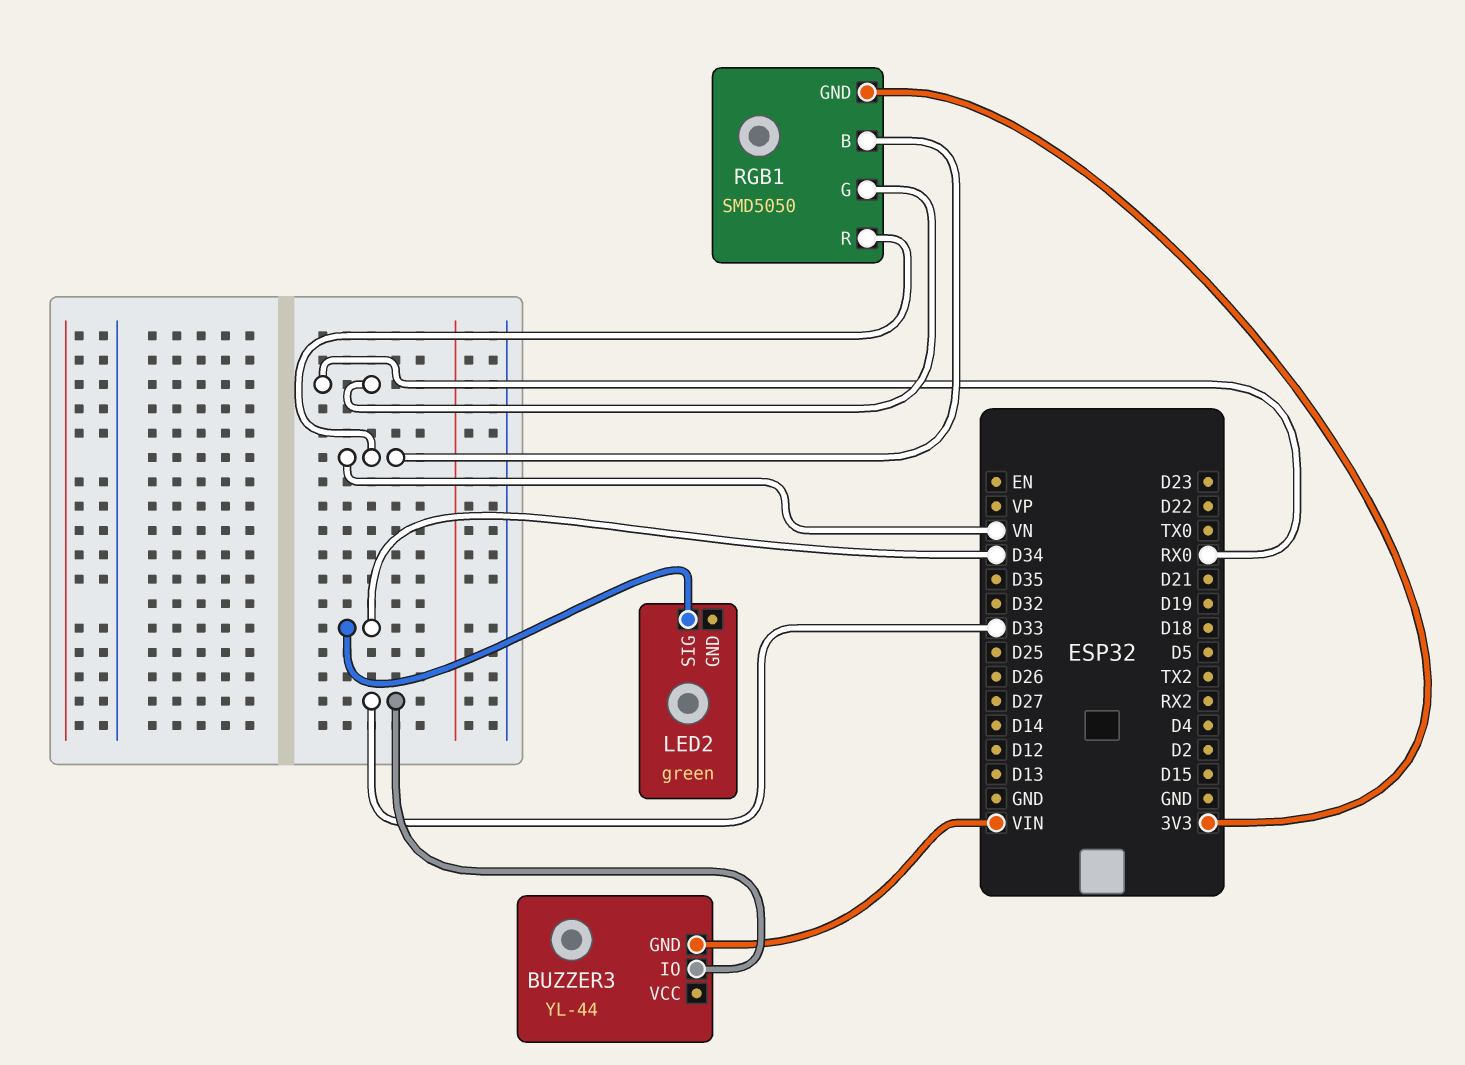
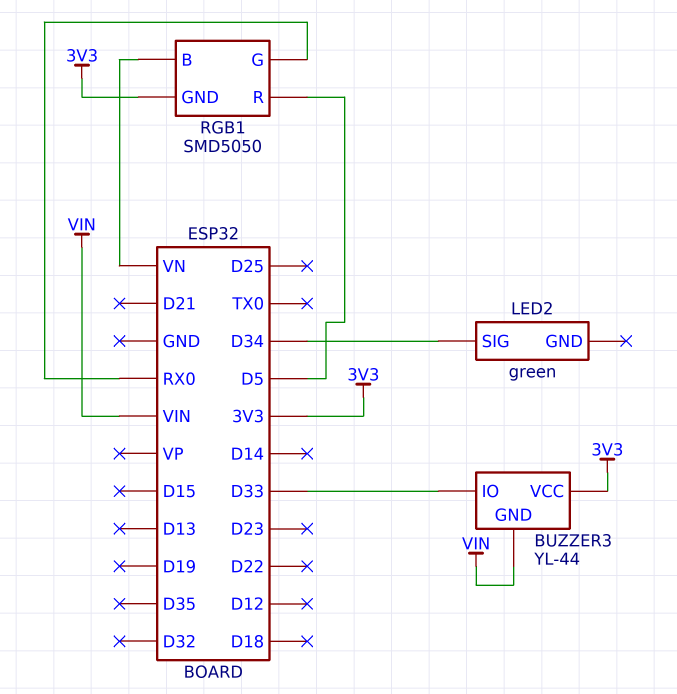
BUZZER3 pin VCC: none -> 3V3
RGB1 pin R: VN -> D5

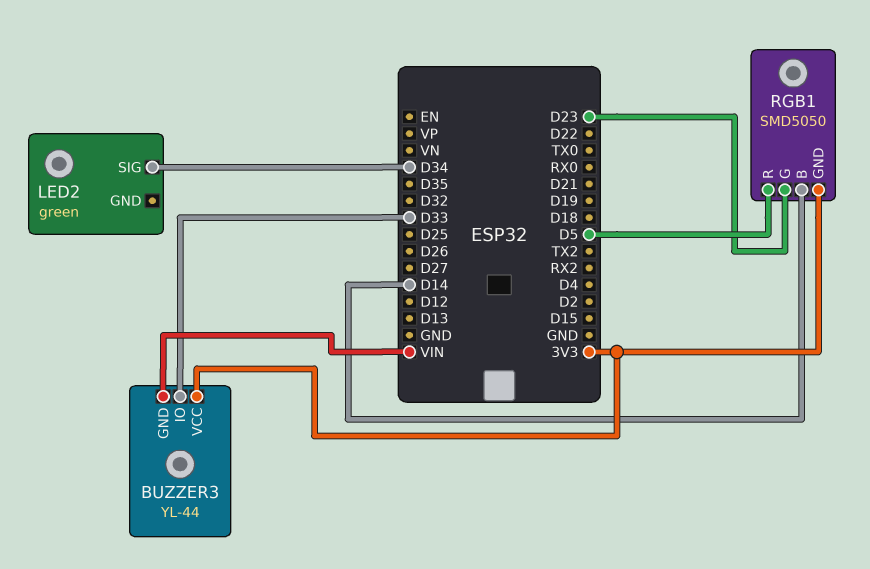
RGB1 pin B: VN -> D14
RGB1 pin G: RX0 -> D23

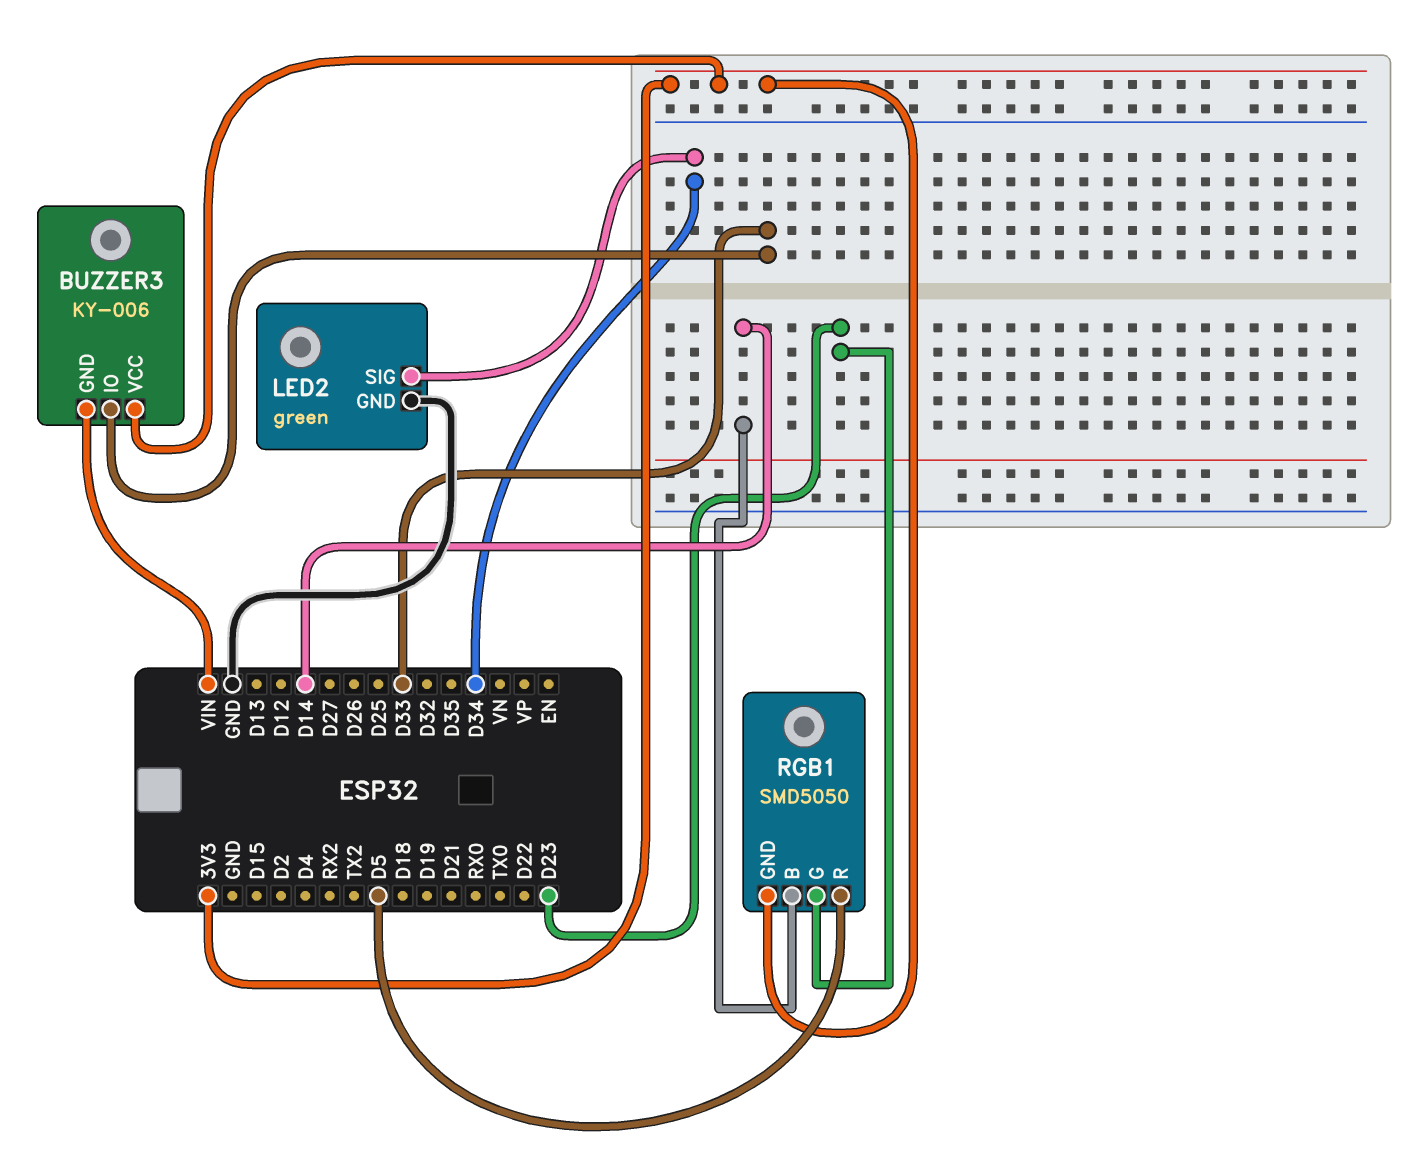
BUZZER3: YL-44 -> KY-006
LED2 pin GND: none -> GND

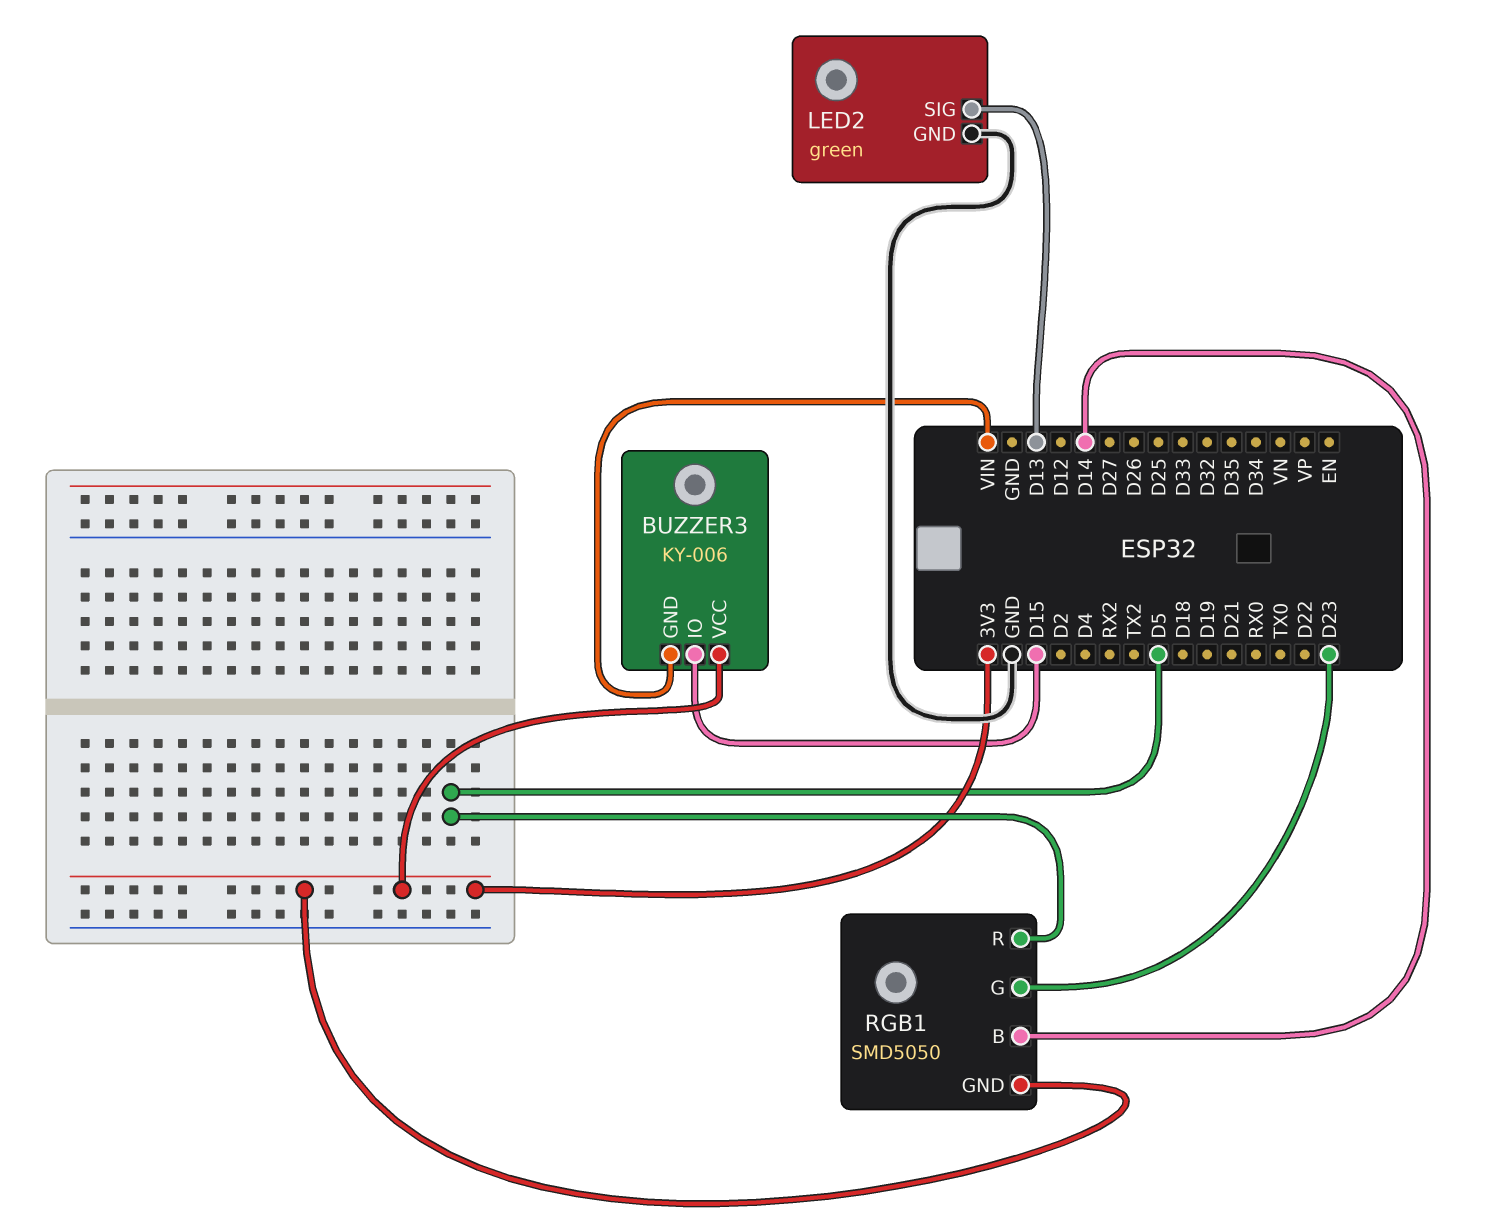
BUZZER3 pin IO: D33 -> D15
LED2 pin SIG: D34 -> D13

